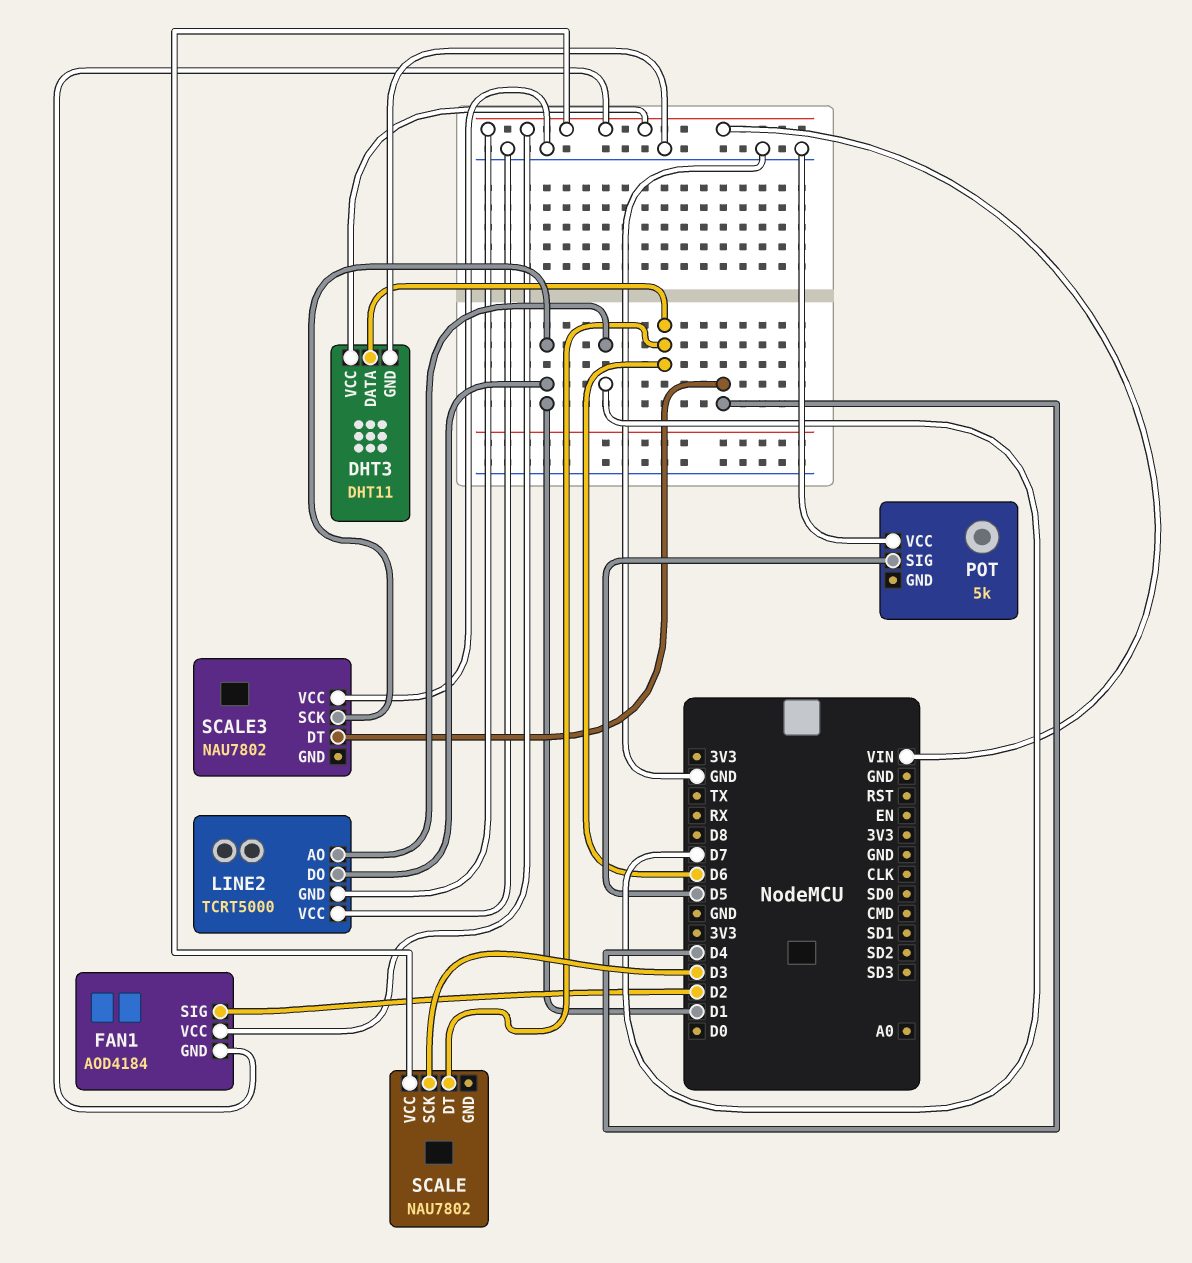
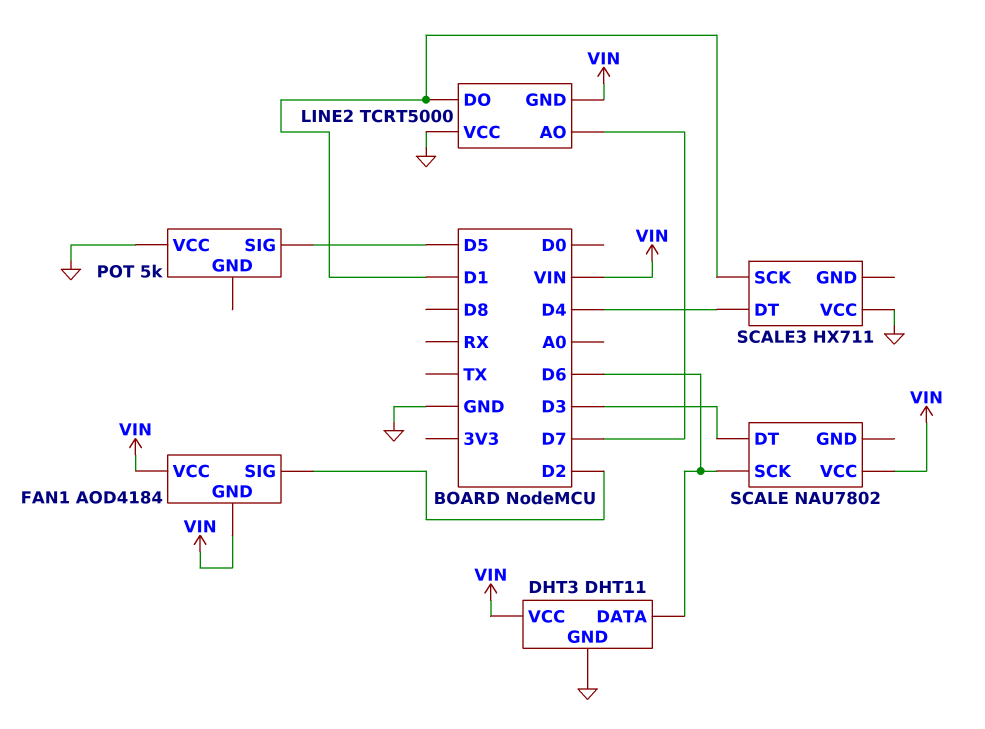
SCALE pin DT: D6 -> D3
SCALE pin SCK: D3 -> D6
SCALE3: NAU7802 -> HX711

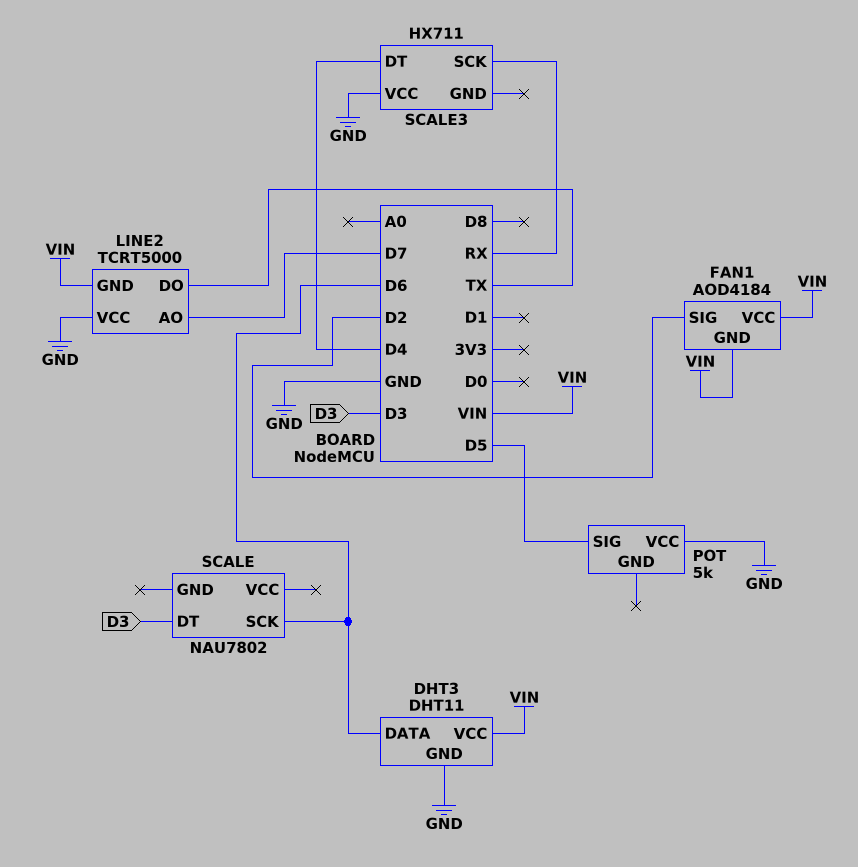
LINE2 pin DO: D1 -> TX
SCALE pin VCC: VIN -> none
SCALE3 pin SCK: D1 -> RX

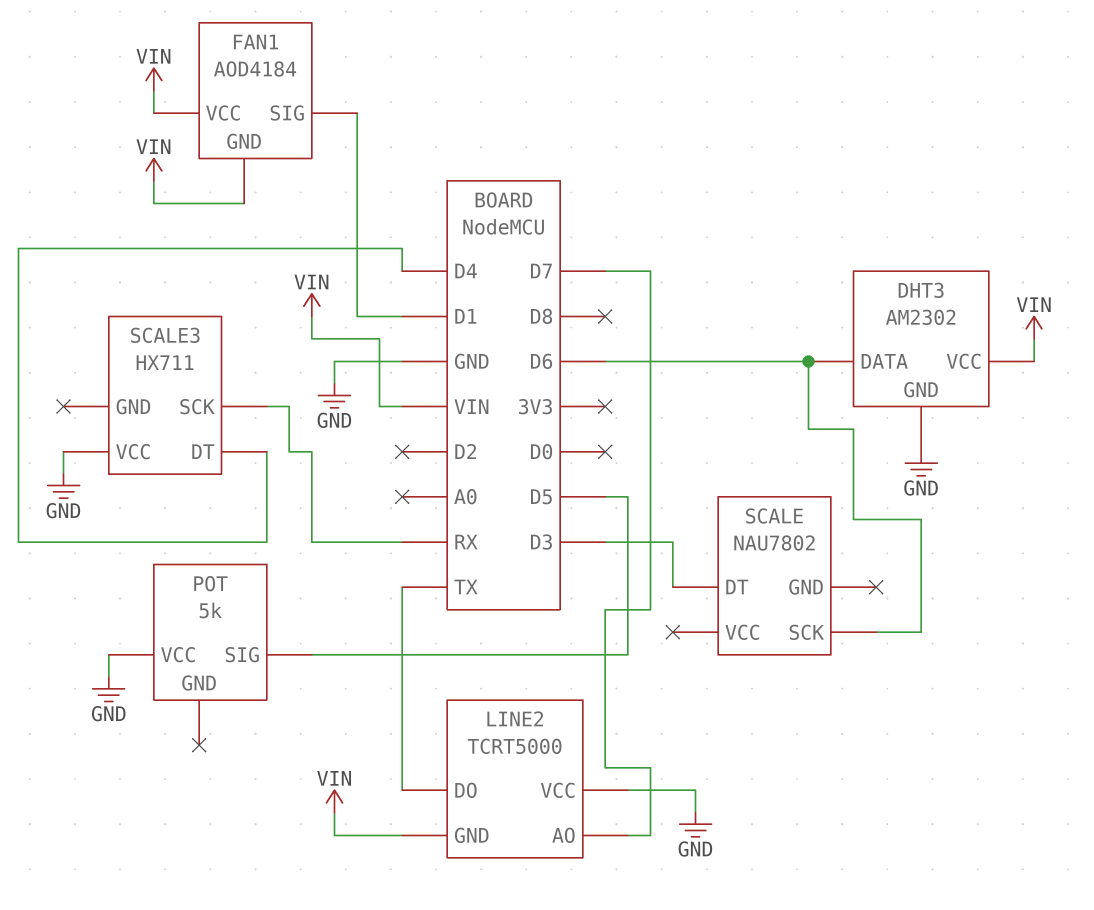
DHT3: DHT11 -> AM2302
FAN1 pin SIG: D2 -> D1

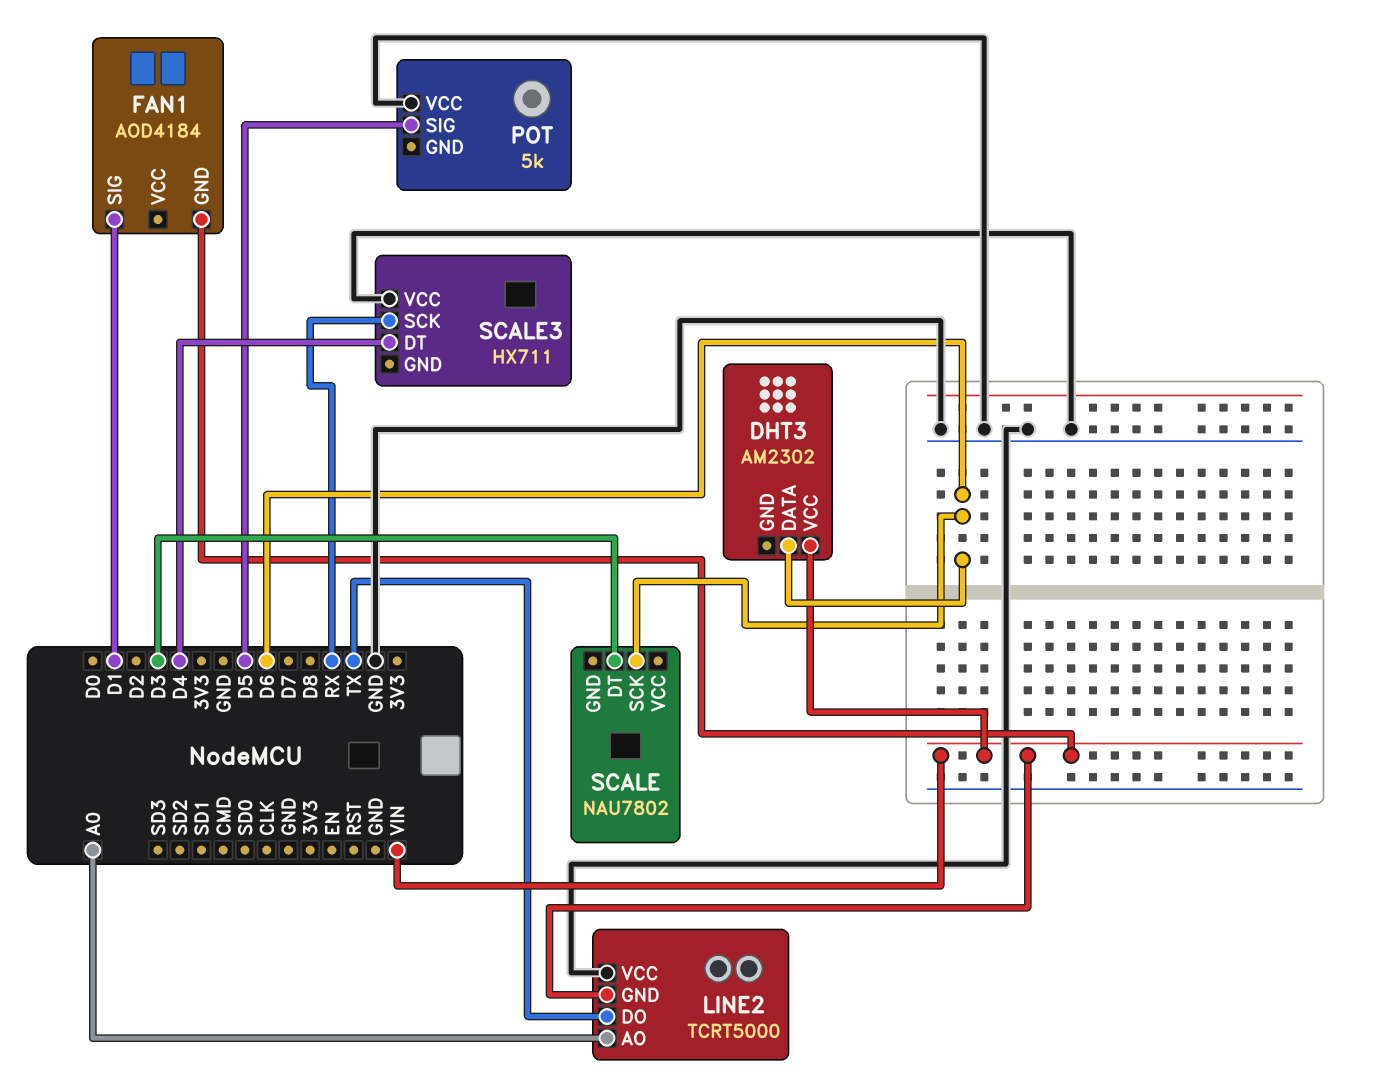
DHT3 pin GND: GND -> none
FAN1 pin VCC: VIN -> none
LINE2 pin AO: D7 -> A0

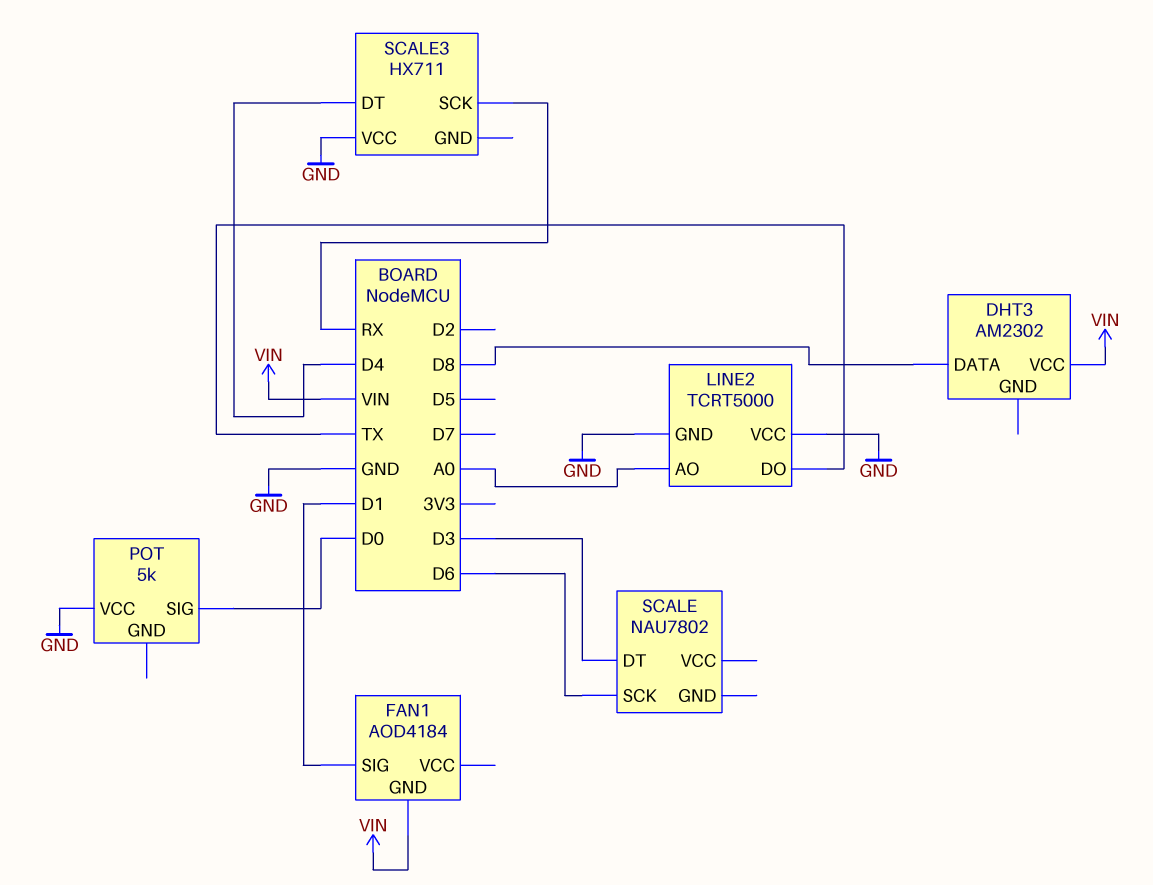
DHT3 pin DATA: D6 -> D8
LINE2 pin GND: VIN -> GND
POT pin SIG: D5 -> D0

